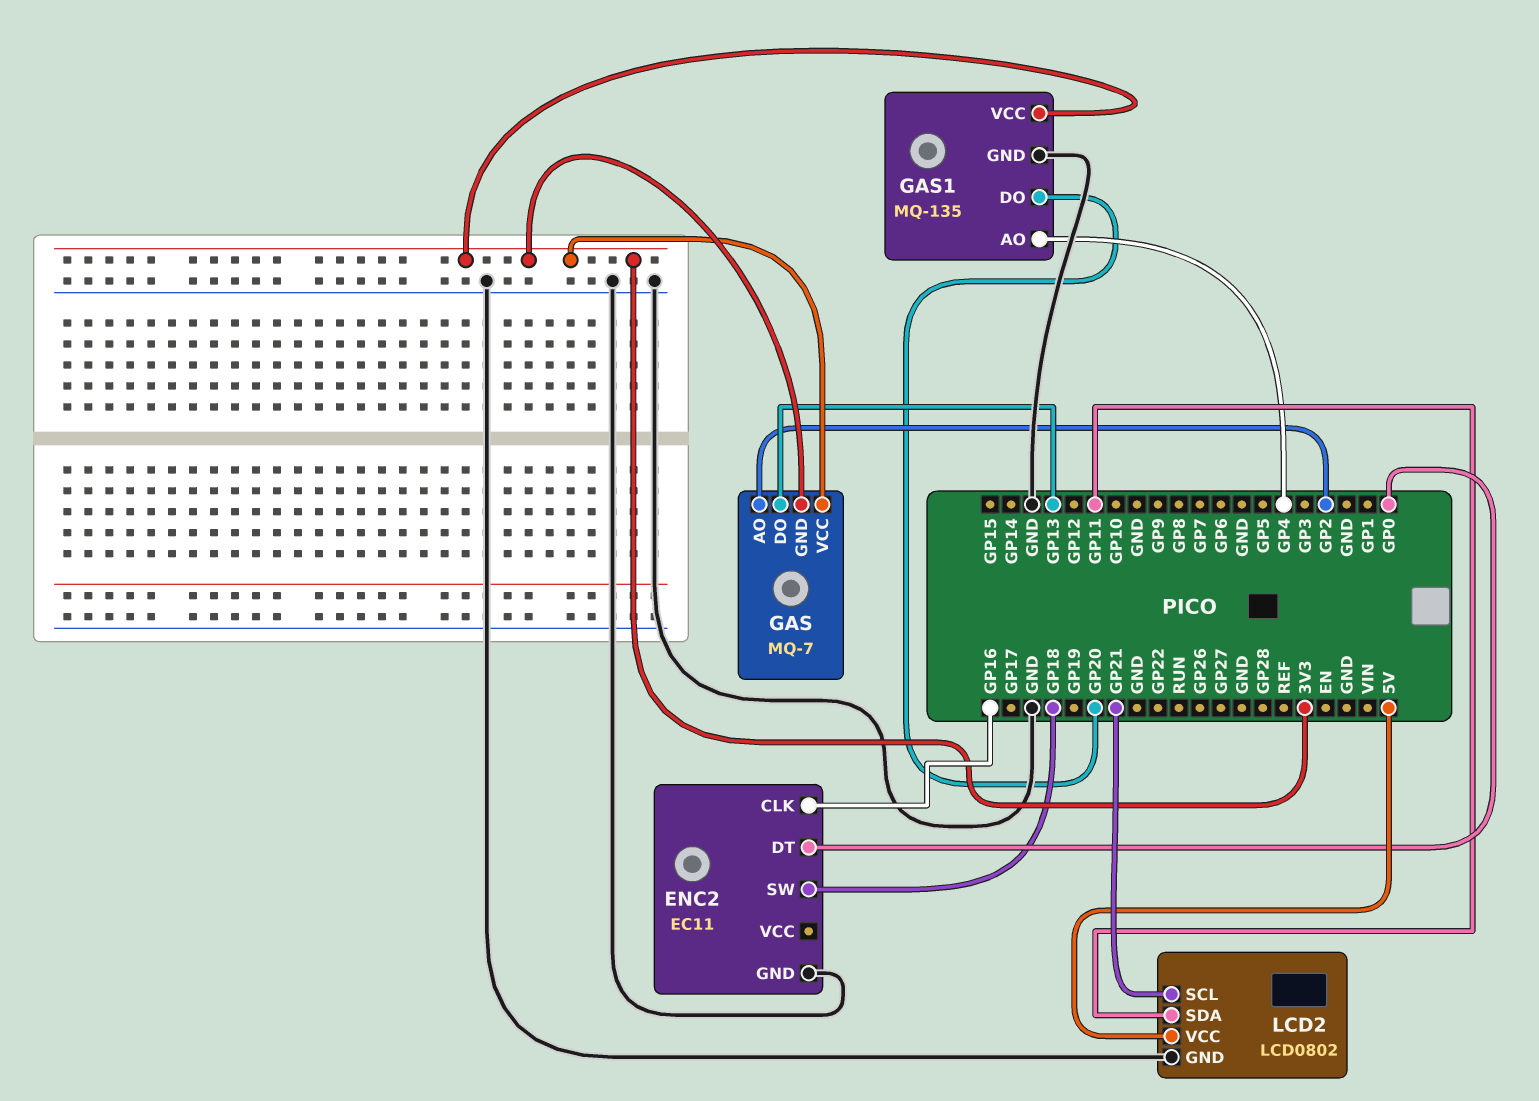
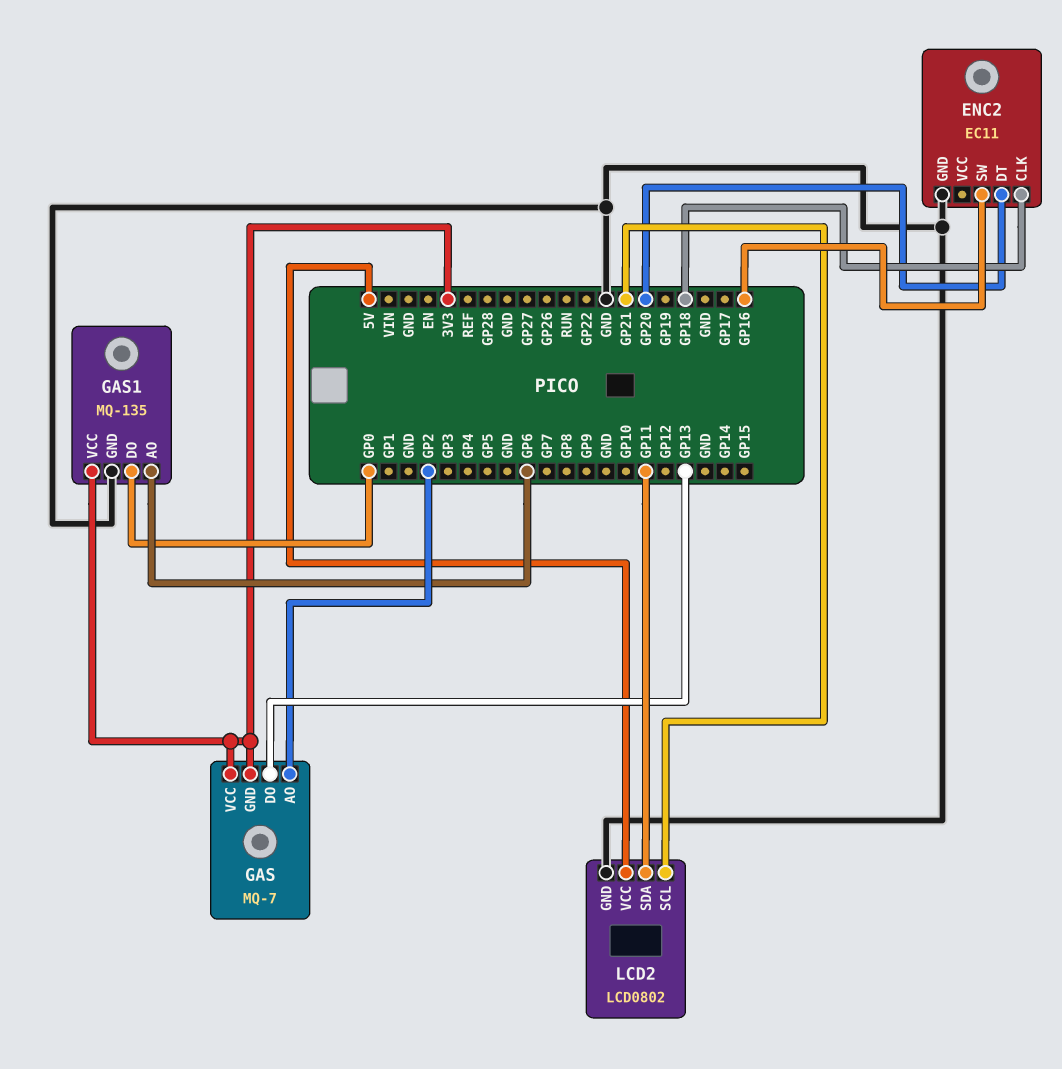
ENC2 pin CLK: GP16 -> GP18
ENC2 pin DT: GP0 -> GP20
ENC2 pin SW: GP18 -> GP16
GAS1 pin AO: GP4 -> GP6
GAS1 pin DO: GP20 -> GP0

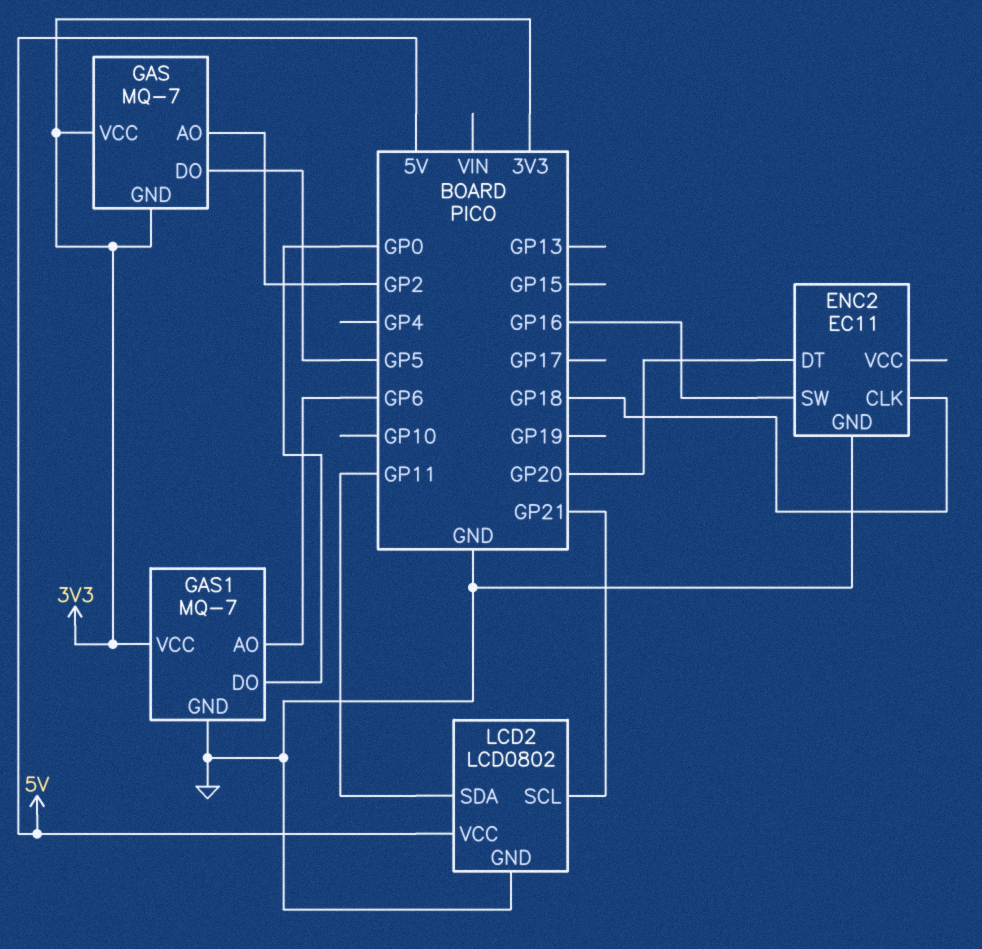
GAS pin DO: GP13 -> GP5
GAS1: MQ-135 -> MQ-7

